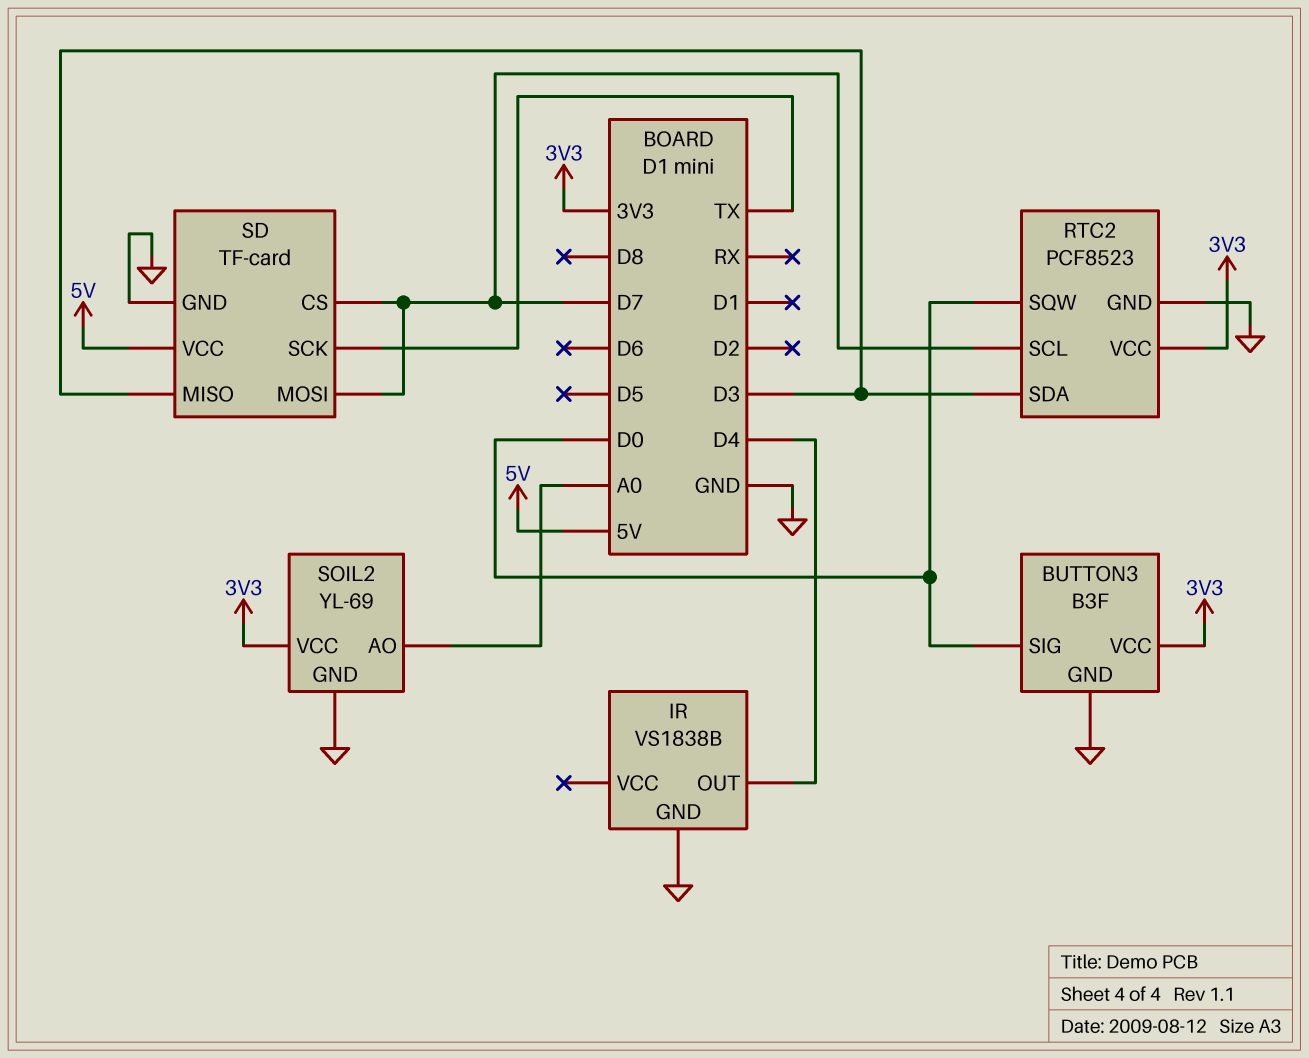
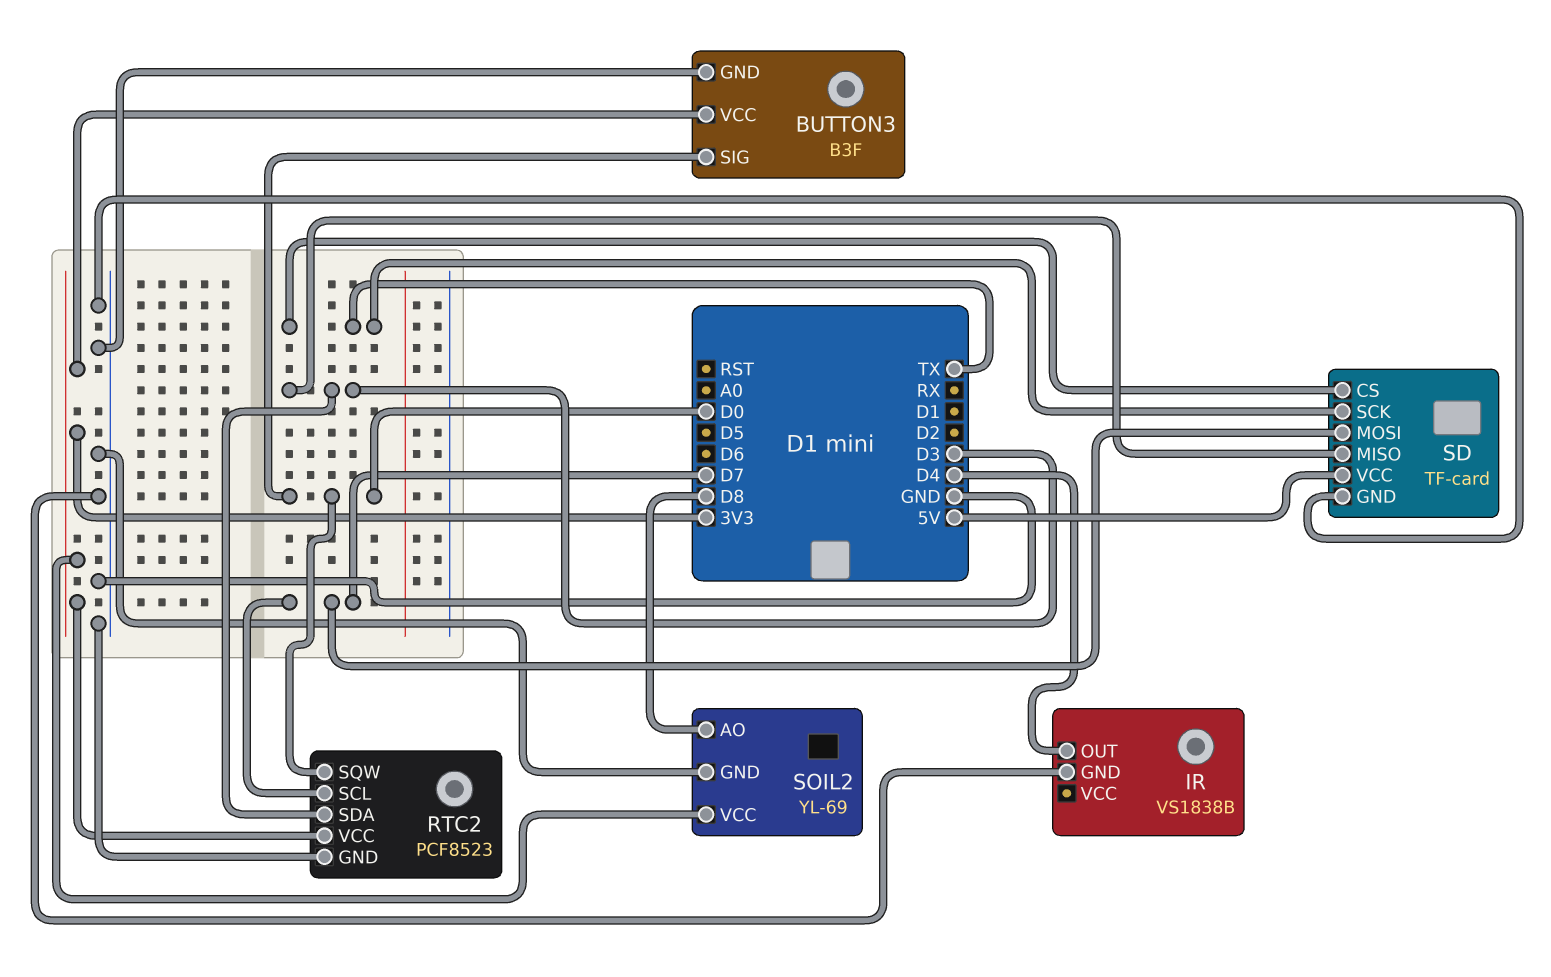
SD pin CS: D7 -> TX
SOIL2 pin AO: A0 -> D8

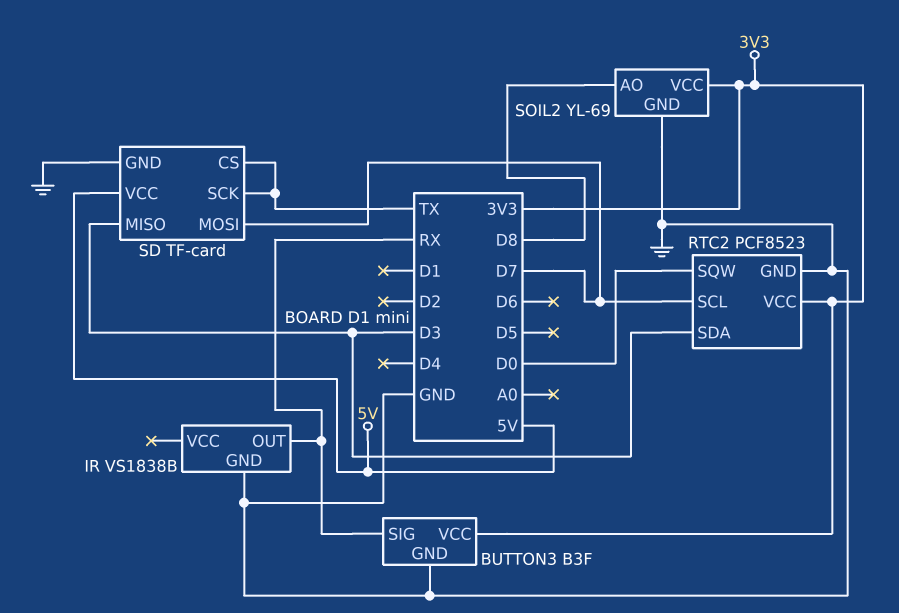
BUTTON3 pin SIG: D0 -> RX
IR pin OUT: D4 -> RX

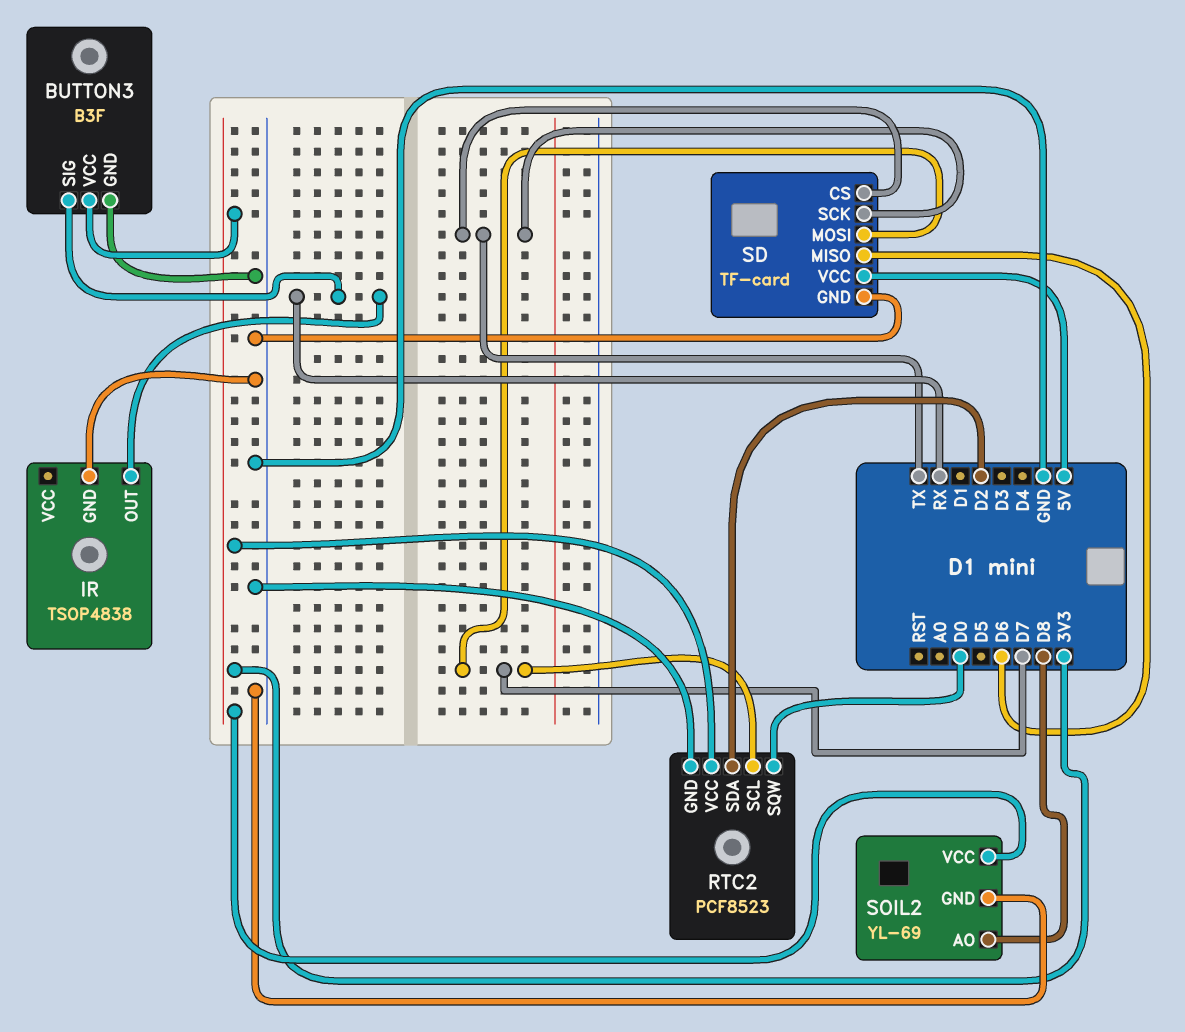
IR: VS1838B -> TSOP4838
RTC2 pin SDA: D3 -> D2
SD pin MISO: D3 -> D6

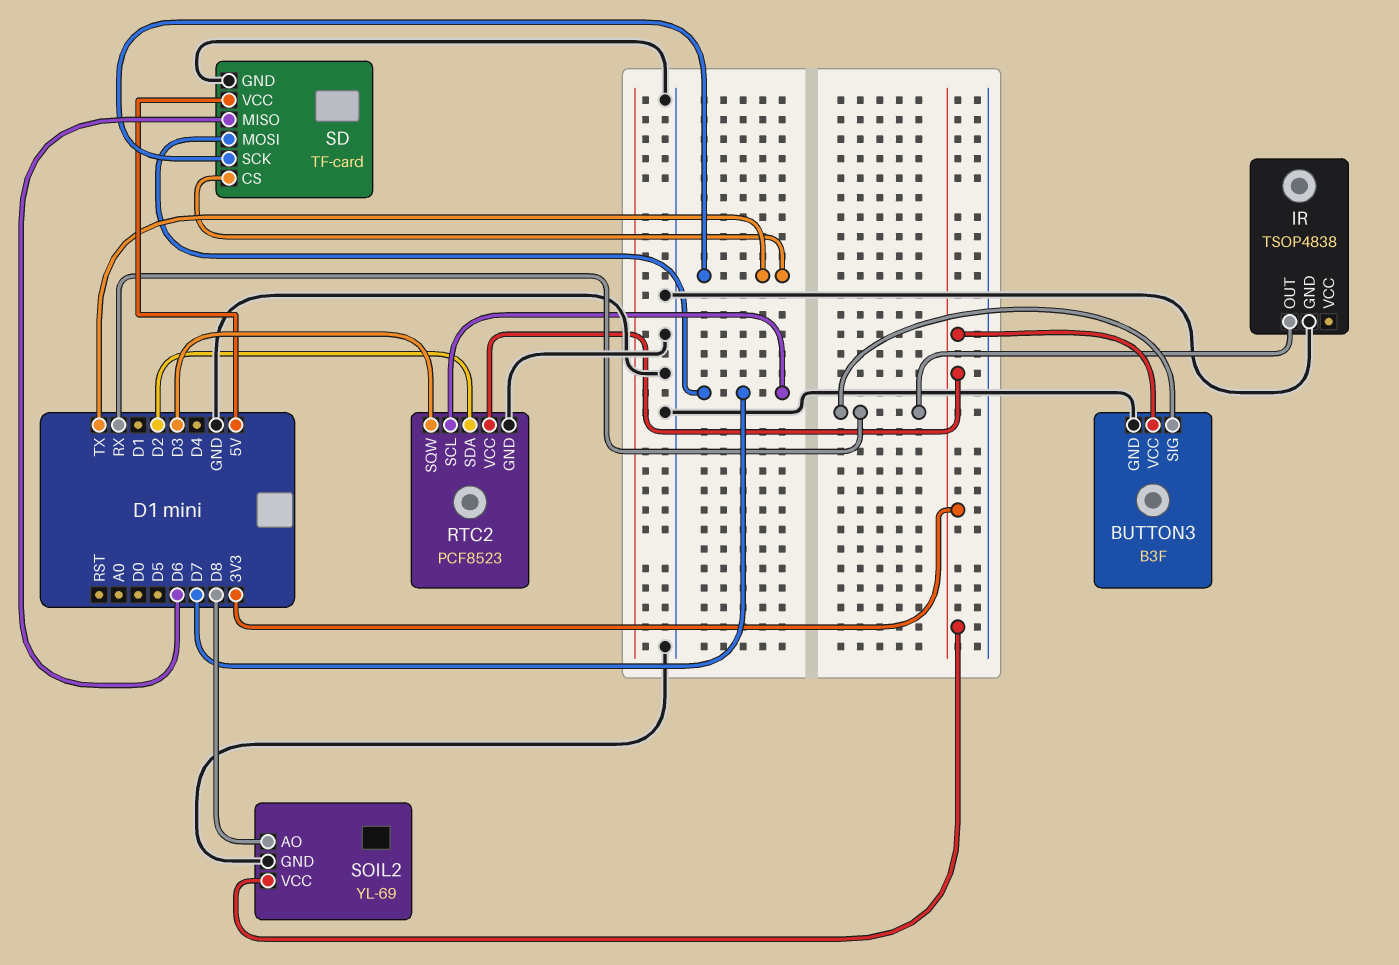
RTC2 pin SQW: D0 -> D3

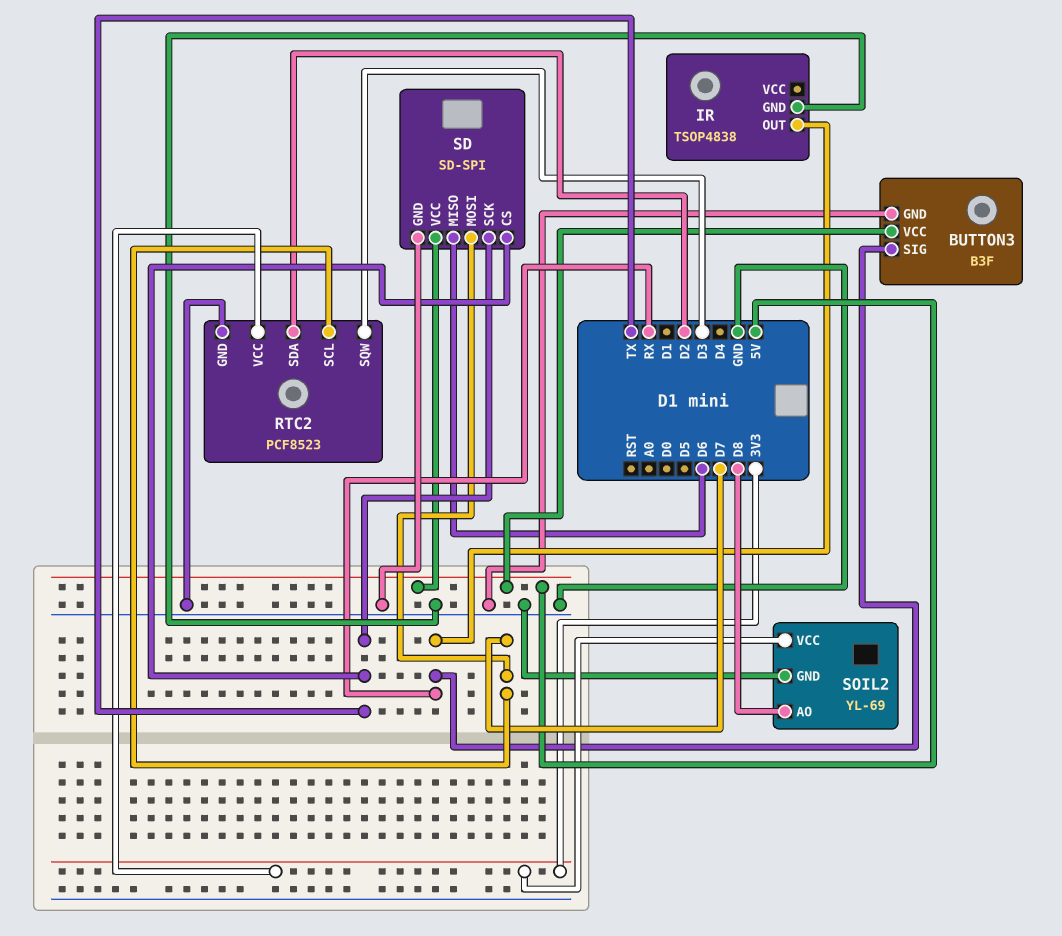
BUTTON3 pin VCC: 3V3 -> 5V
SD: TF-card -> SD-SPI

